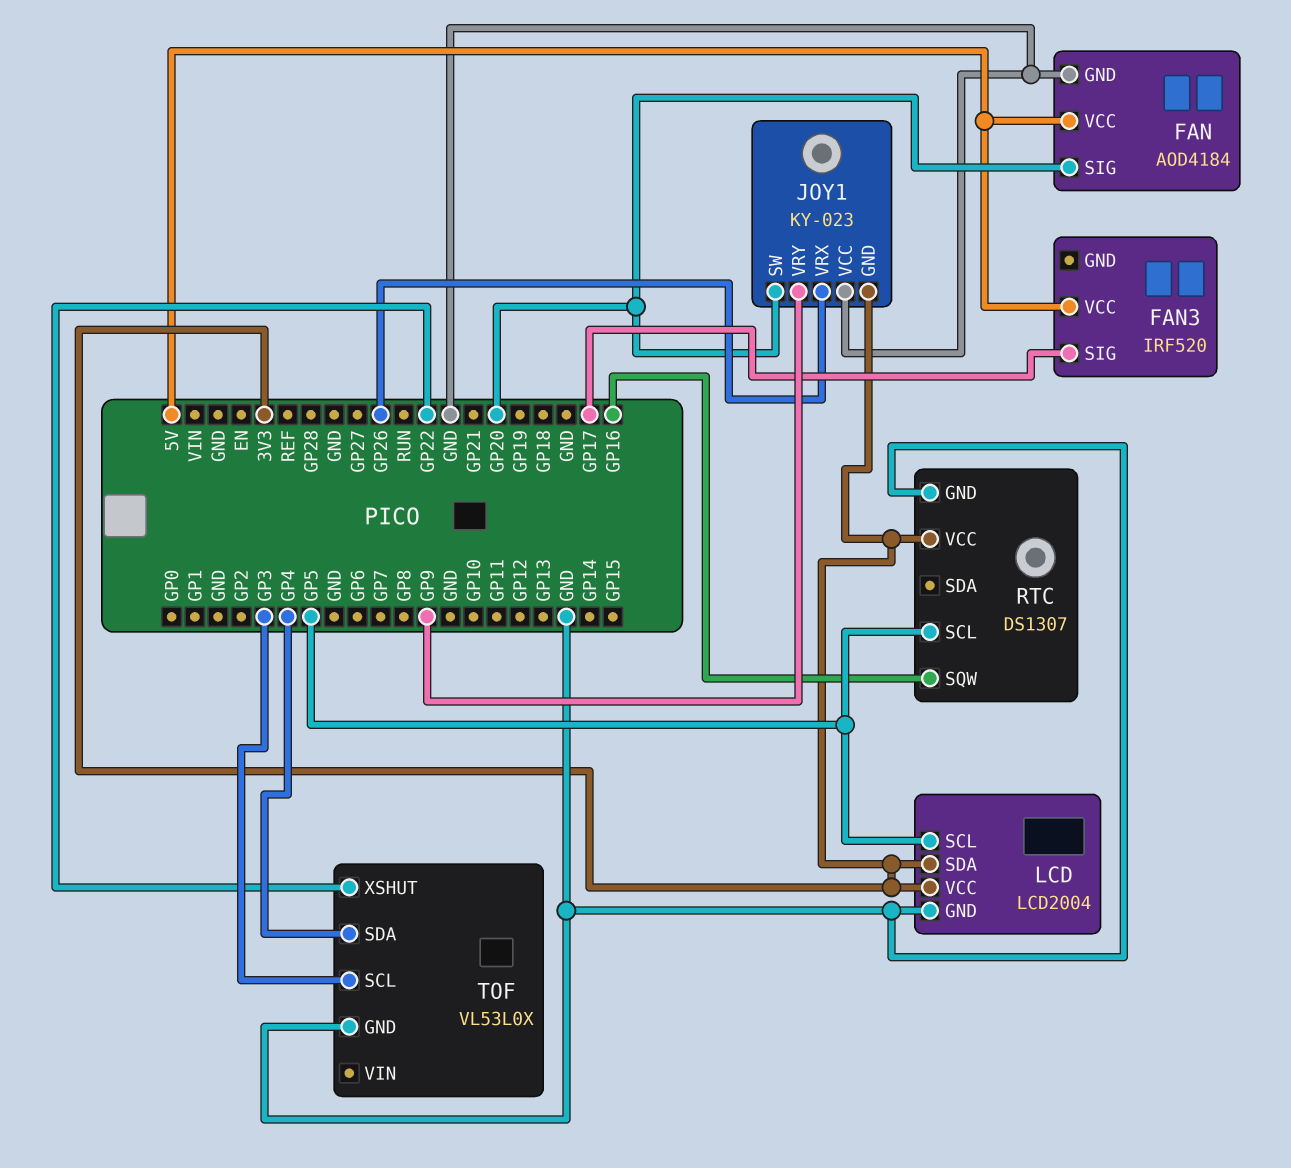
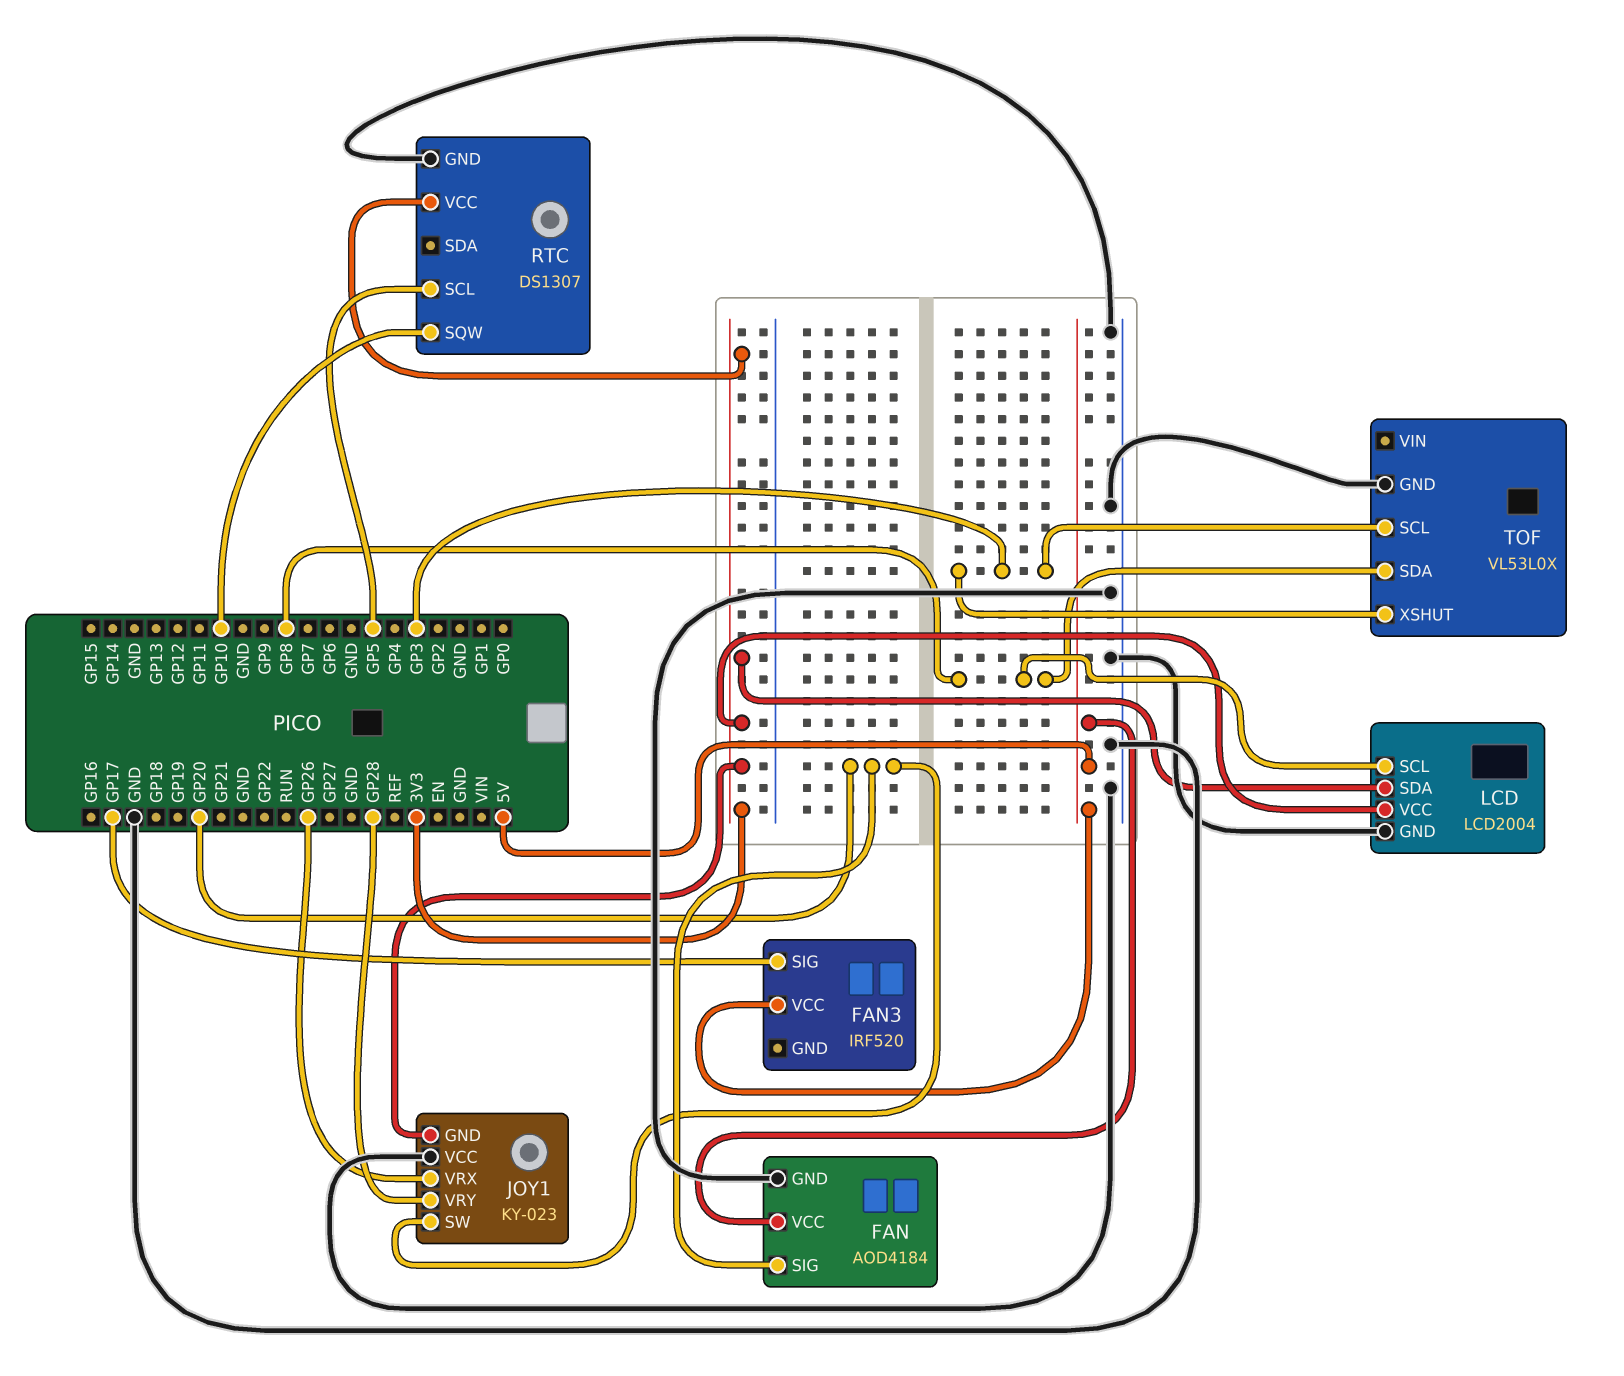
JOY1 pin VRY: GP9 -> GP28
LCD pin SCL: GP5 -> GP8
RTC pin SQW: GP16 -> GP10
TOF pin SDA: GP4 -> GP8
TOF pin XSHUT: GP22 -> GP3

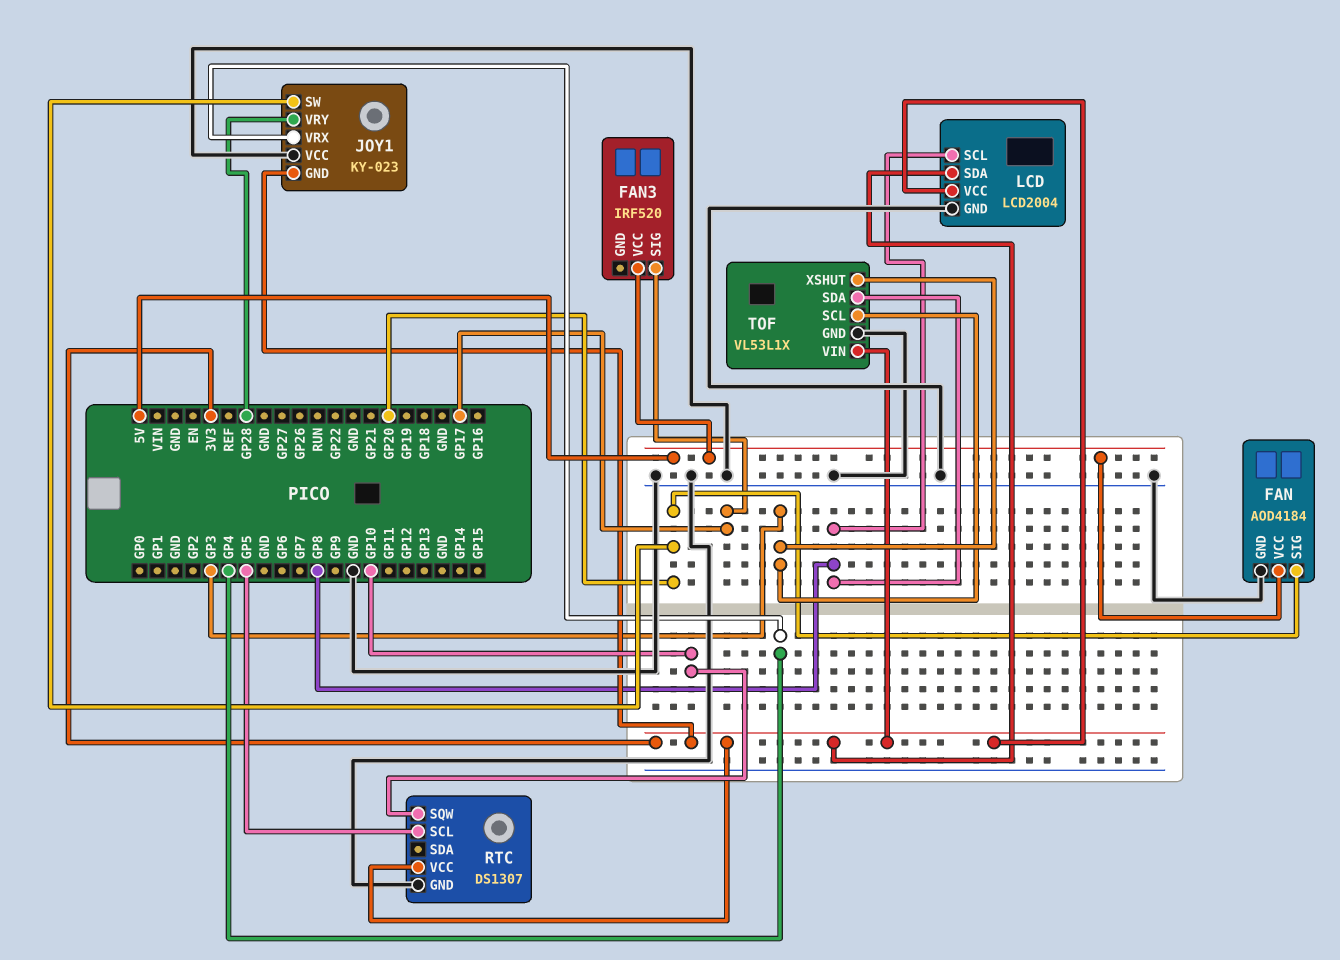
JOY1 pin VRX: GP26 -> GP4
TOF: VL53L0X -> VL53L1X
TOF pin VIN: none -> 3V3

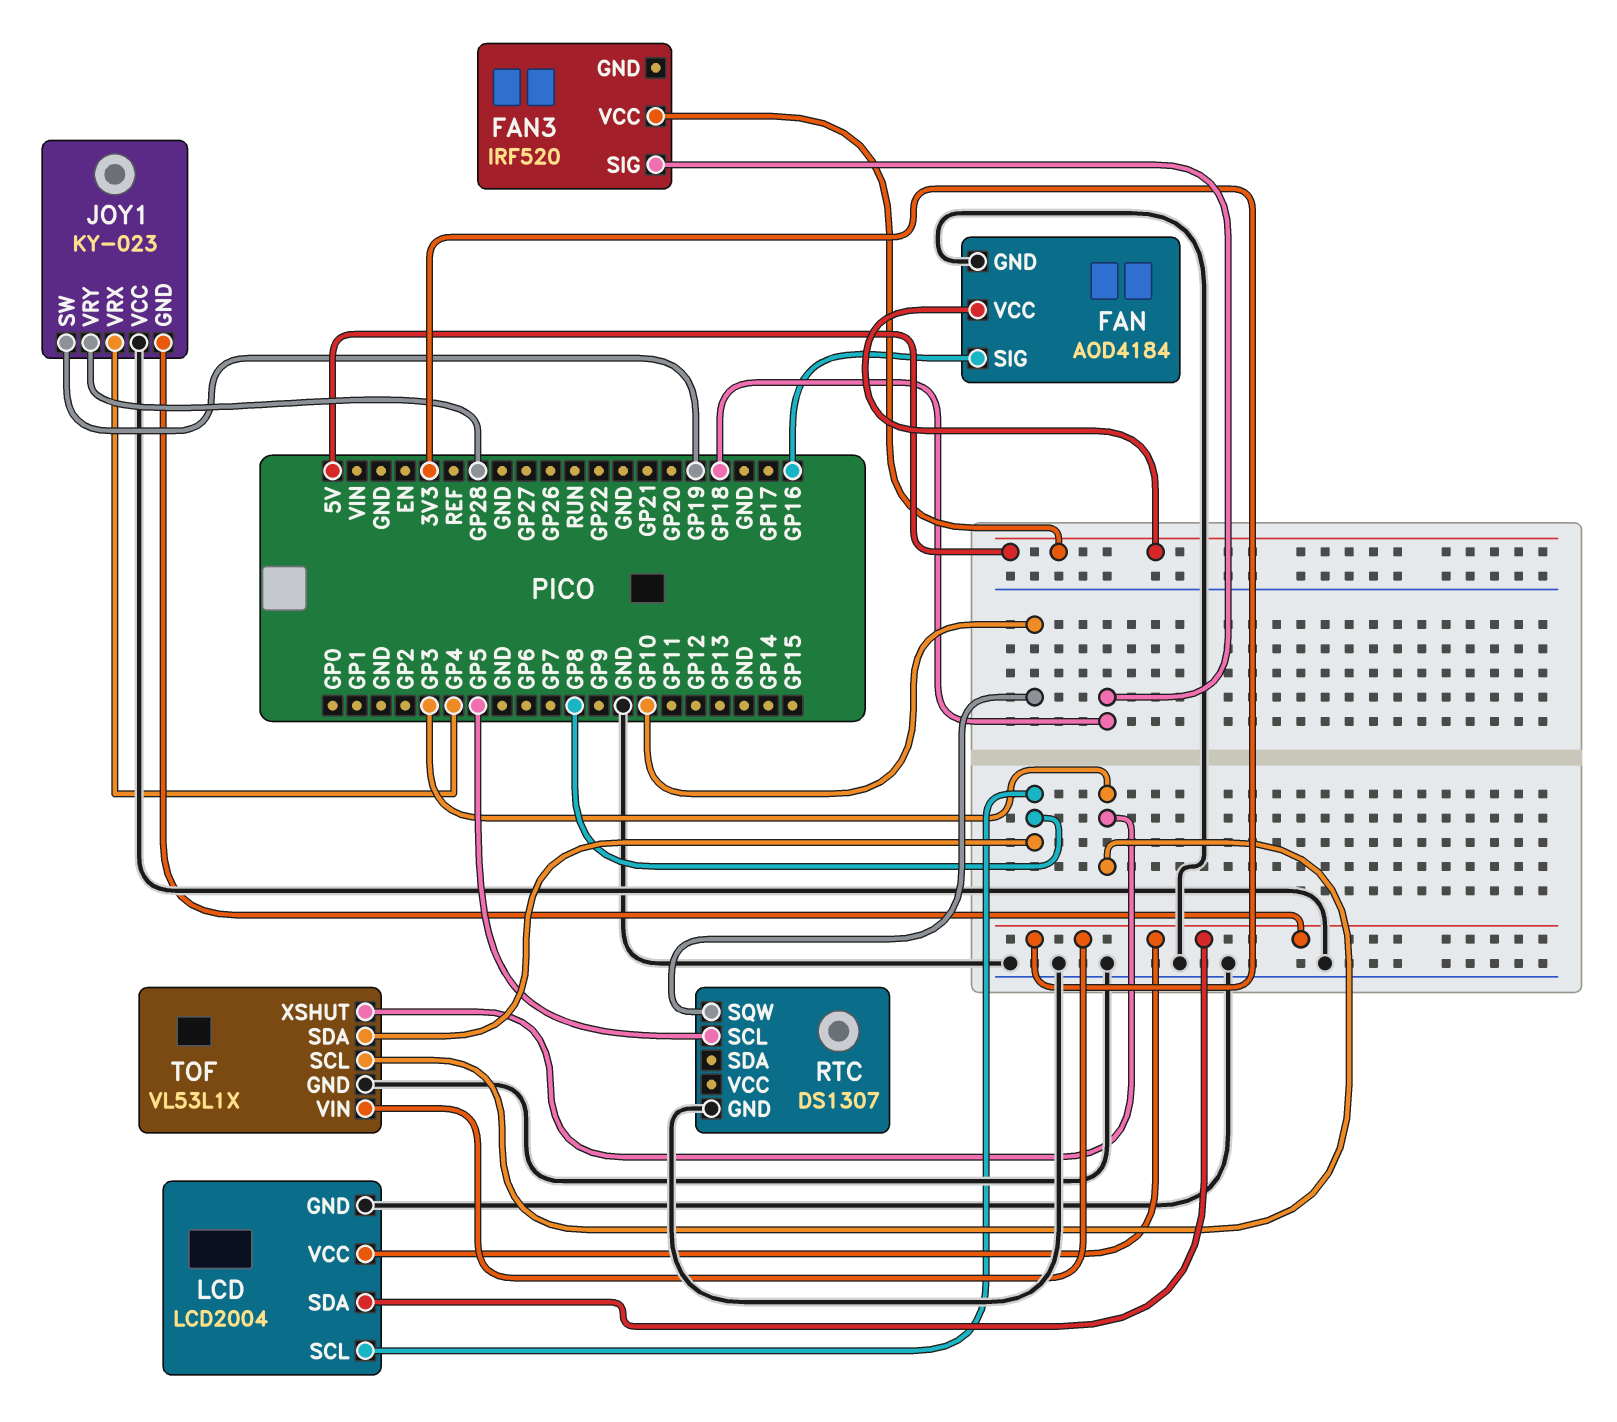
FAN pin SIG: GP20 -> GP16
FAN3 pin SIG: GP17 -> GP18
JOY1 pin SW: GP20 -> GP19
RTC pin VCC: 3V3 -> none

